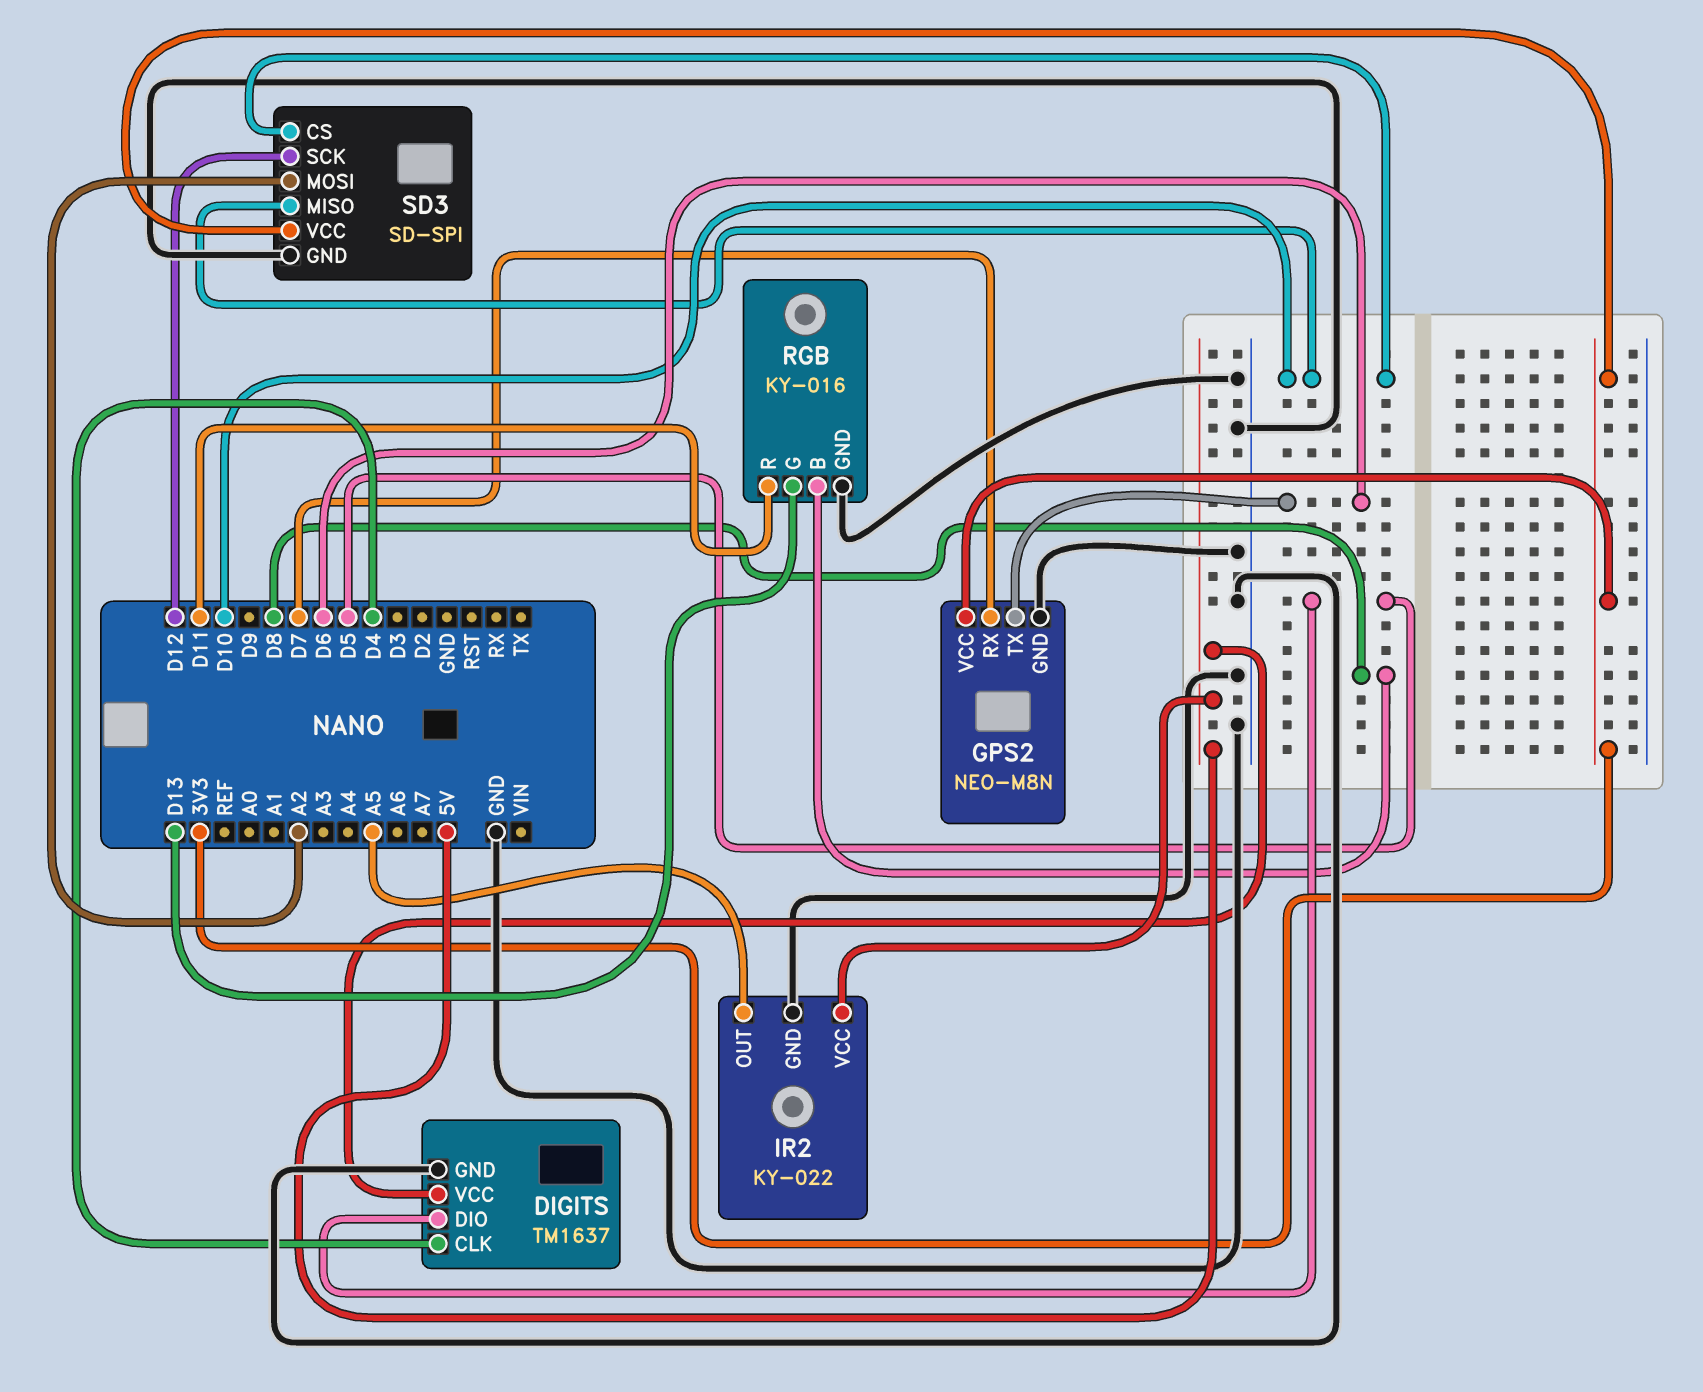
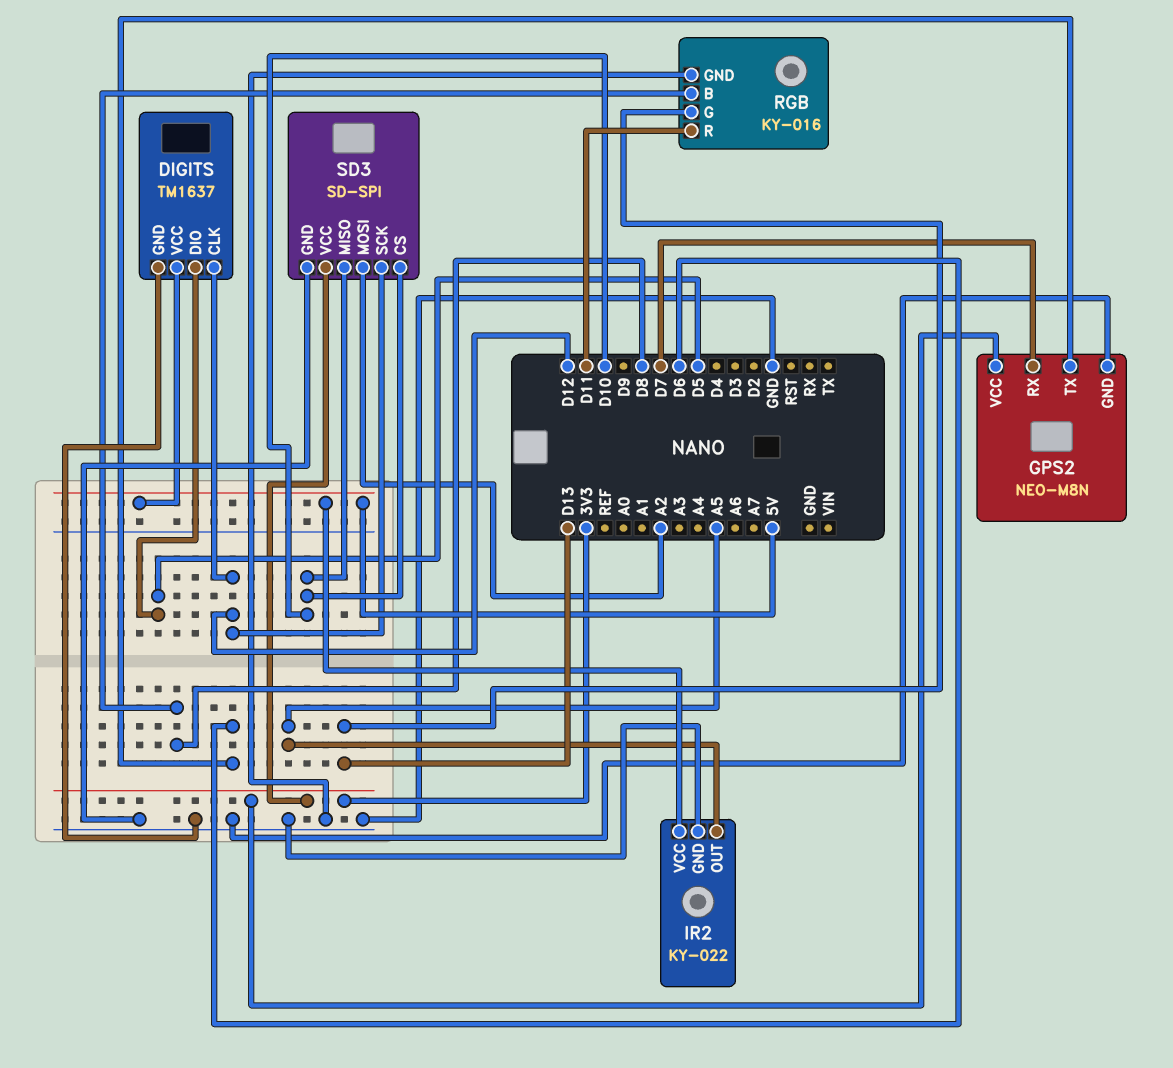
DIGITS pin CLK: D4 -> D12

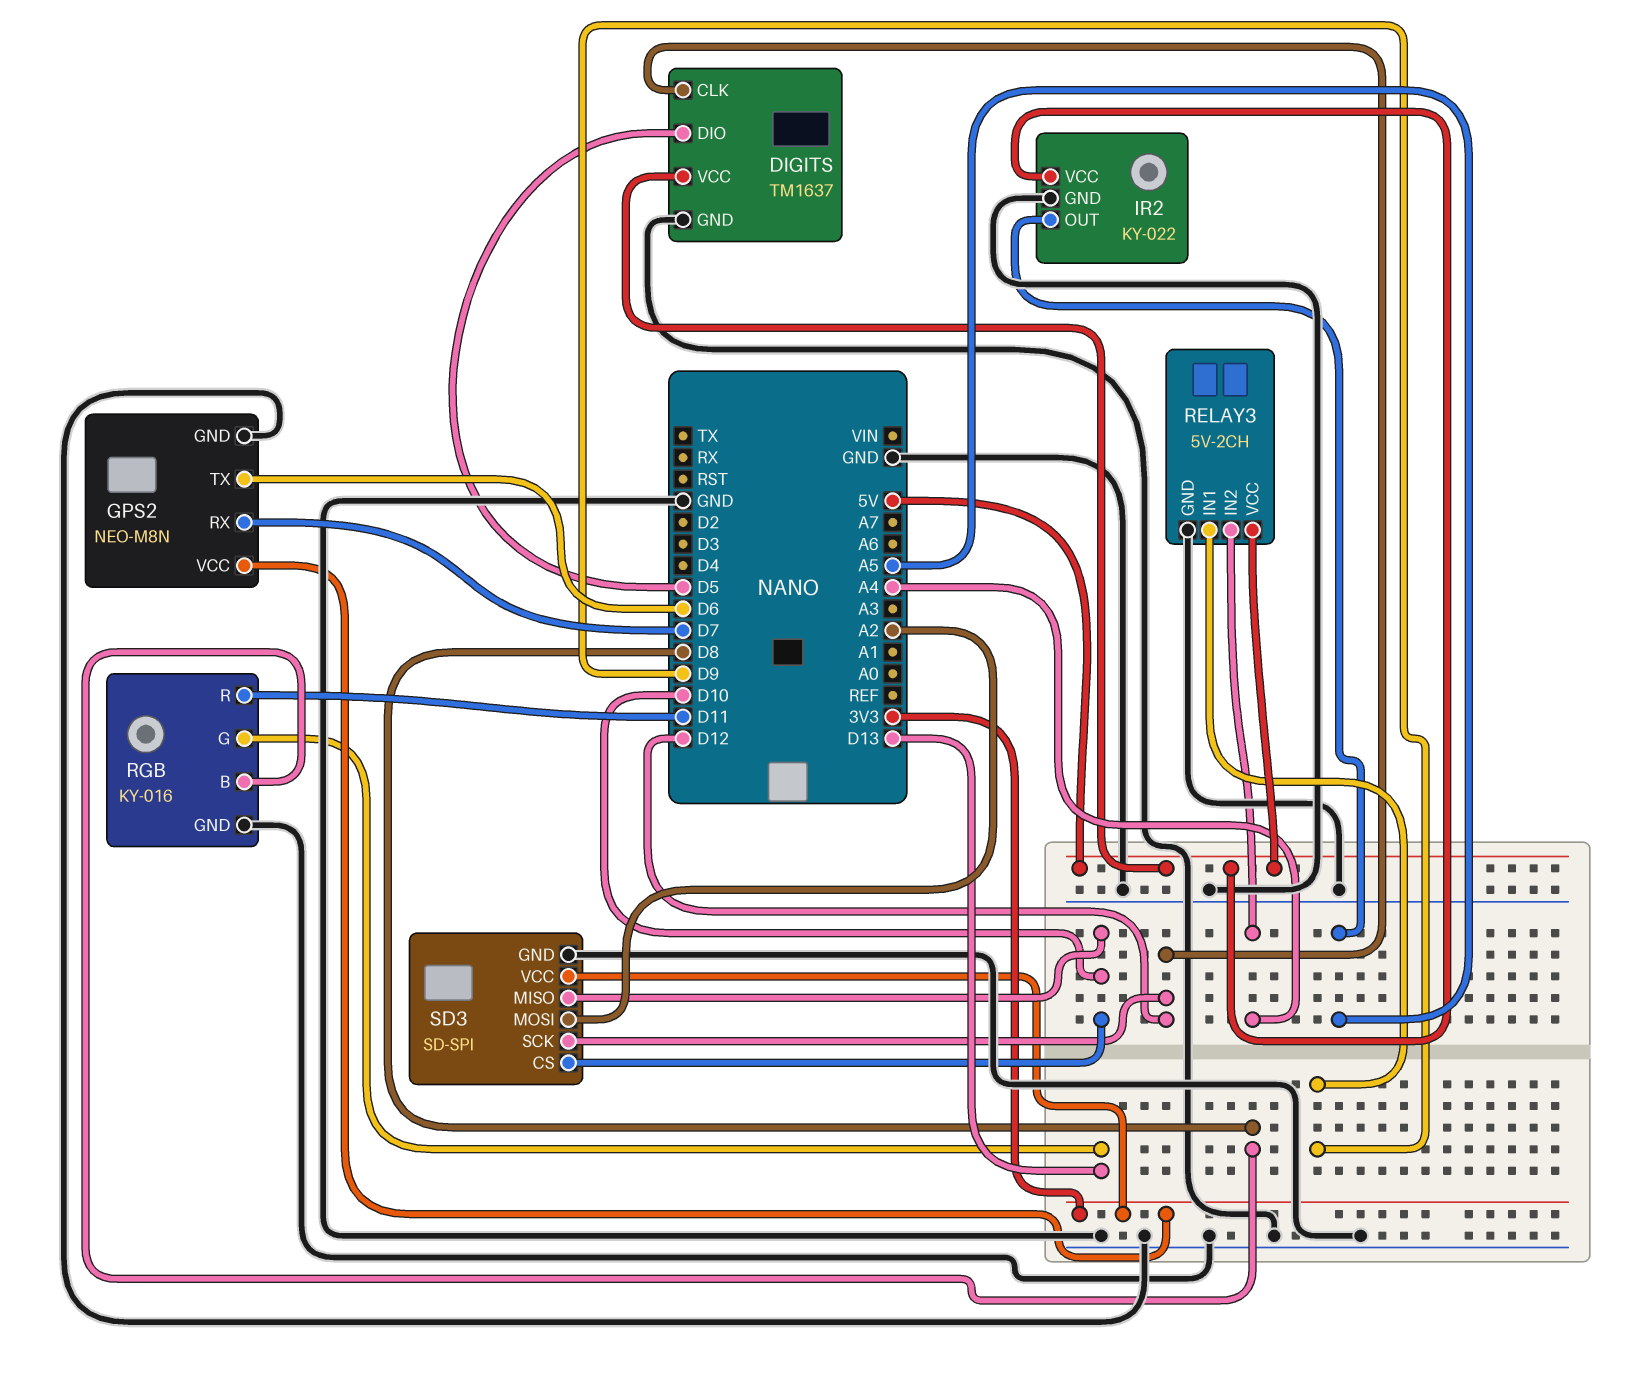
RELAY3: none -> 5V-2CH
RELAY3 pin GND: none -> GND
RELAY3 pin IN1: none -> D9
RELAY3 pin IN2: none -> A4
RELAY3 pin VCC: none -> 5V

